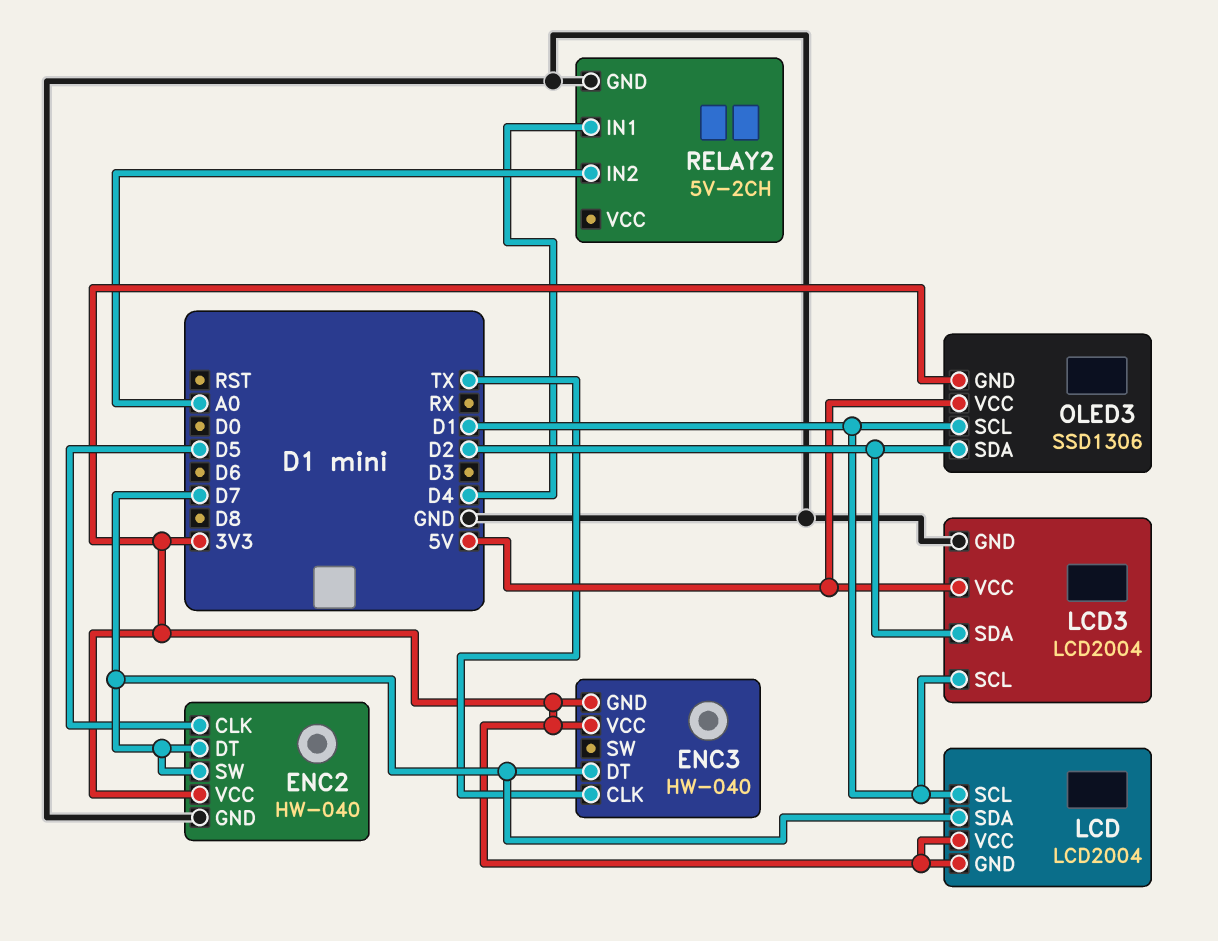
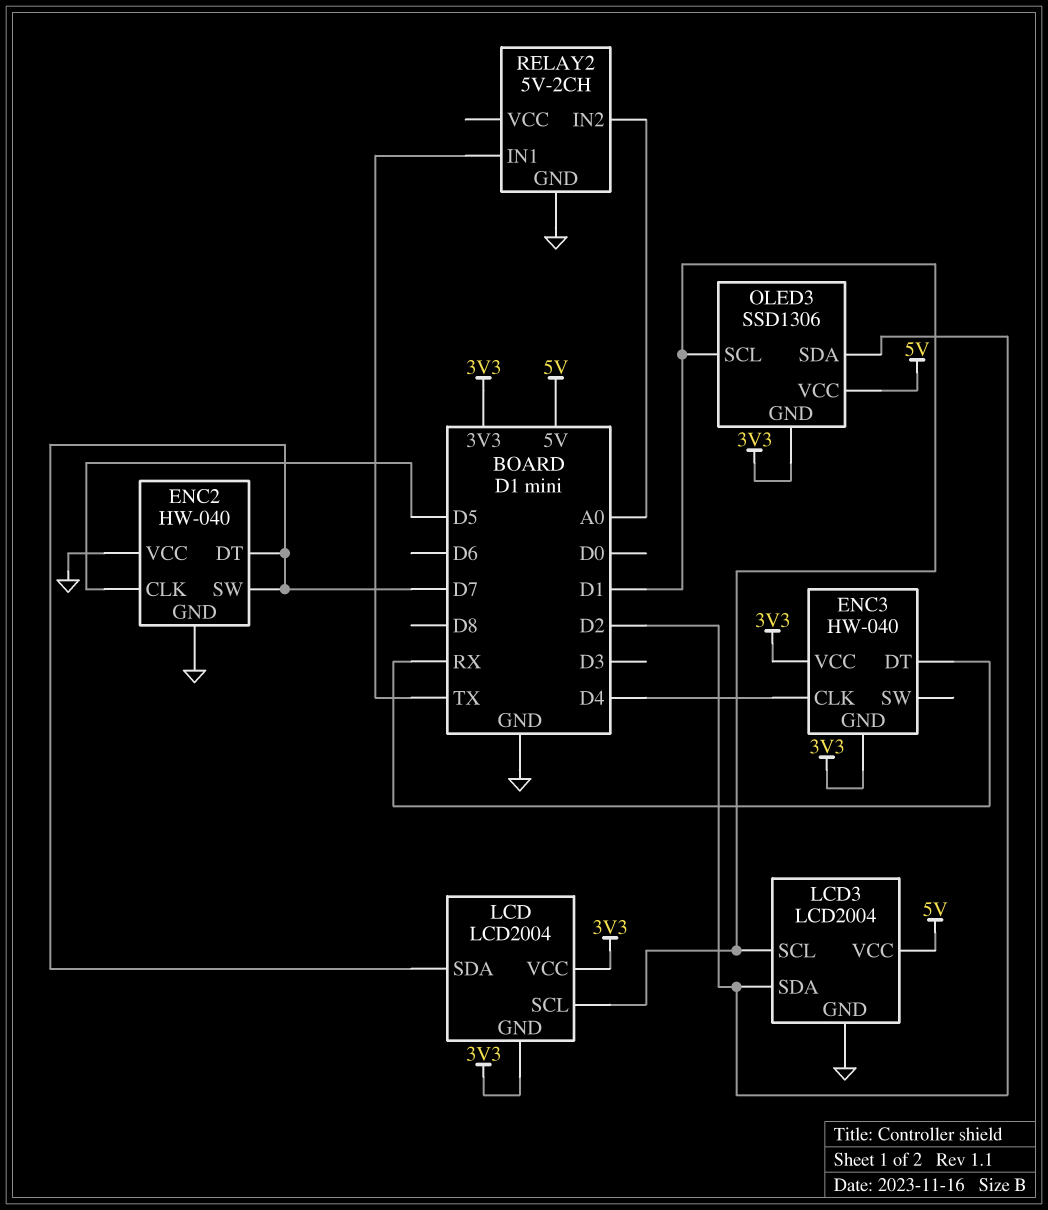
ENC2 pin VCC: 3V3 -> GND
ENC3 pin CLK: TX -> D4
ENC3 pin DT: D7 -> RX
RELAY2 pin IN1: D4 -> TX

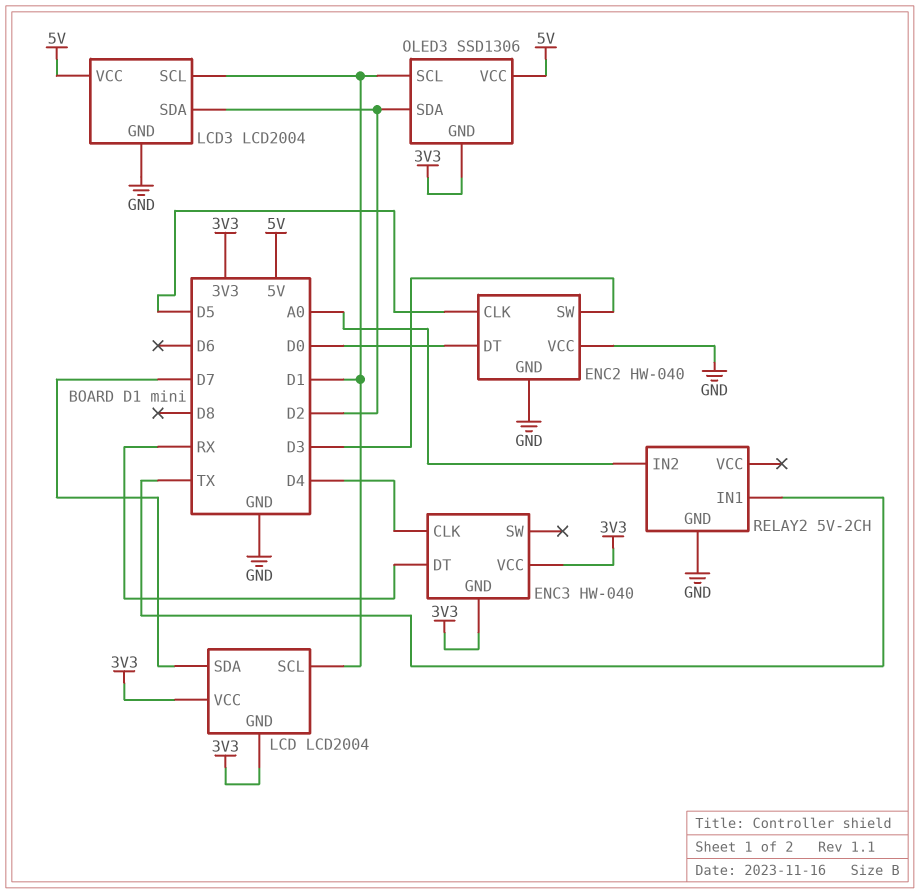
ENC2 pin DT: D7 -> D0
ENC2 pin SW: D7 -> D3

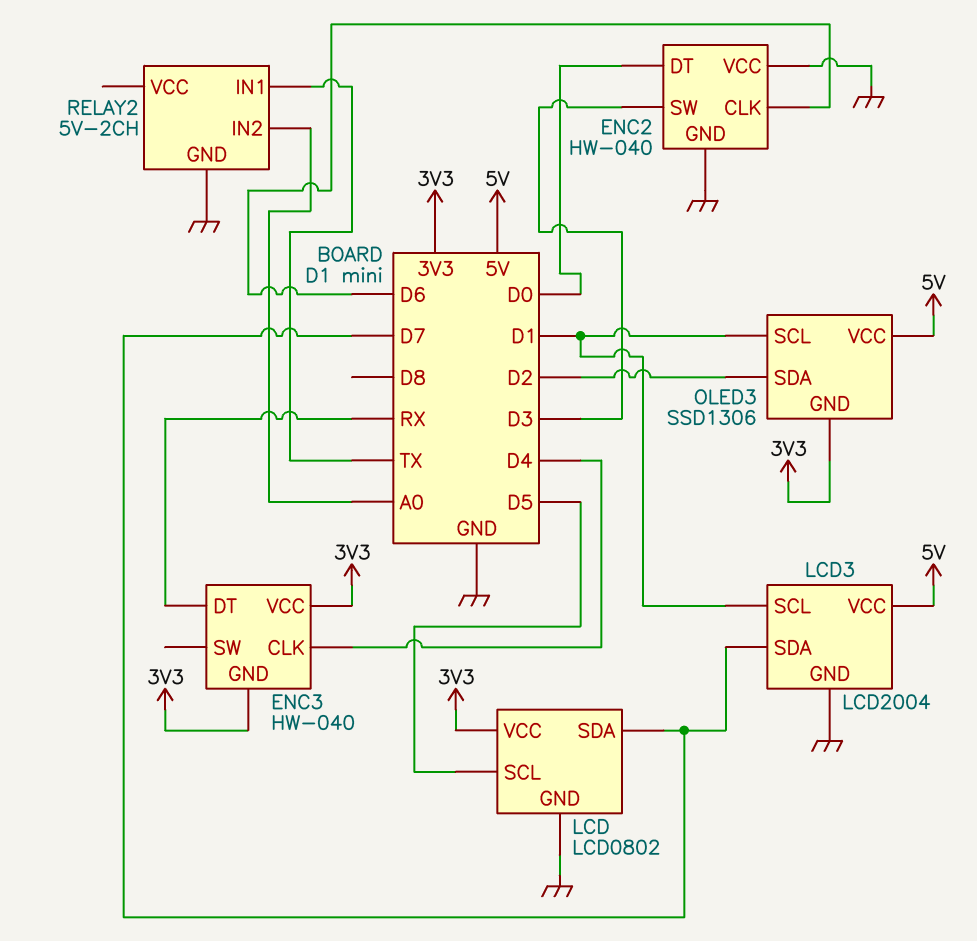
ENC2 pin CLK: D5 -> D6
LCD: LCD2004 -> LCD0802
LCD pin GND: 3V3 -> GND
LCD pin SCL: D1 -> D5
LCD3 pin SDA: D2 -> D7

